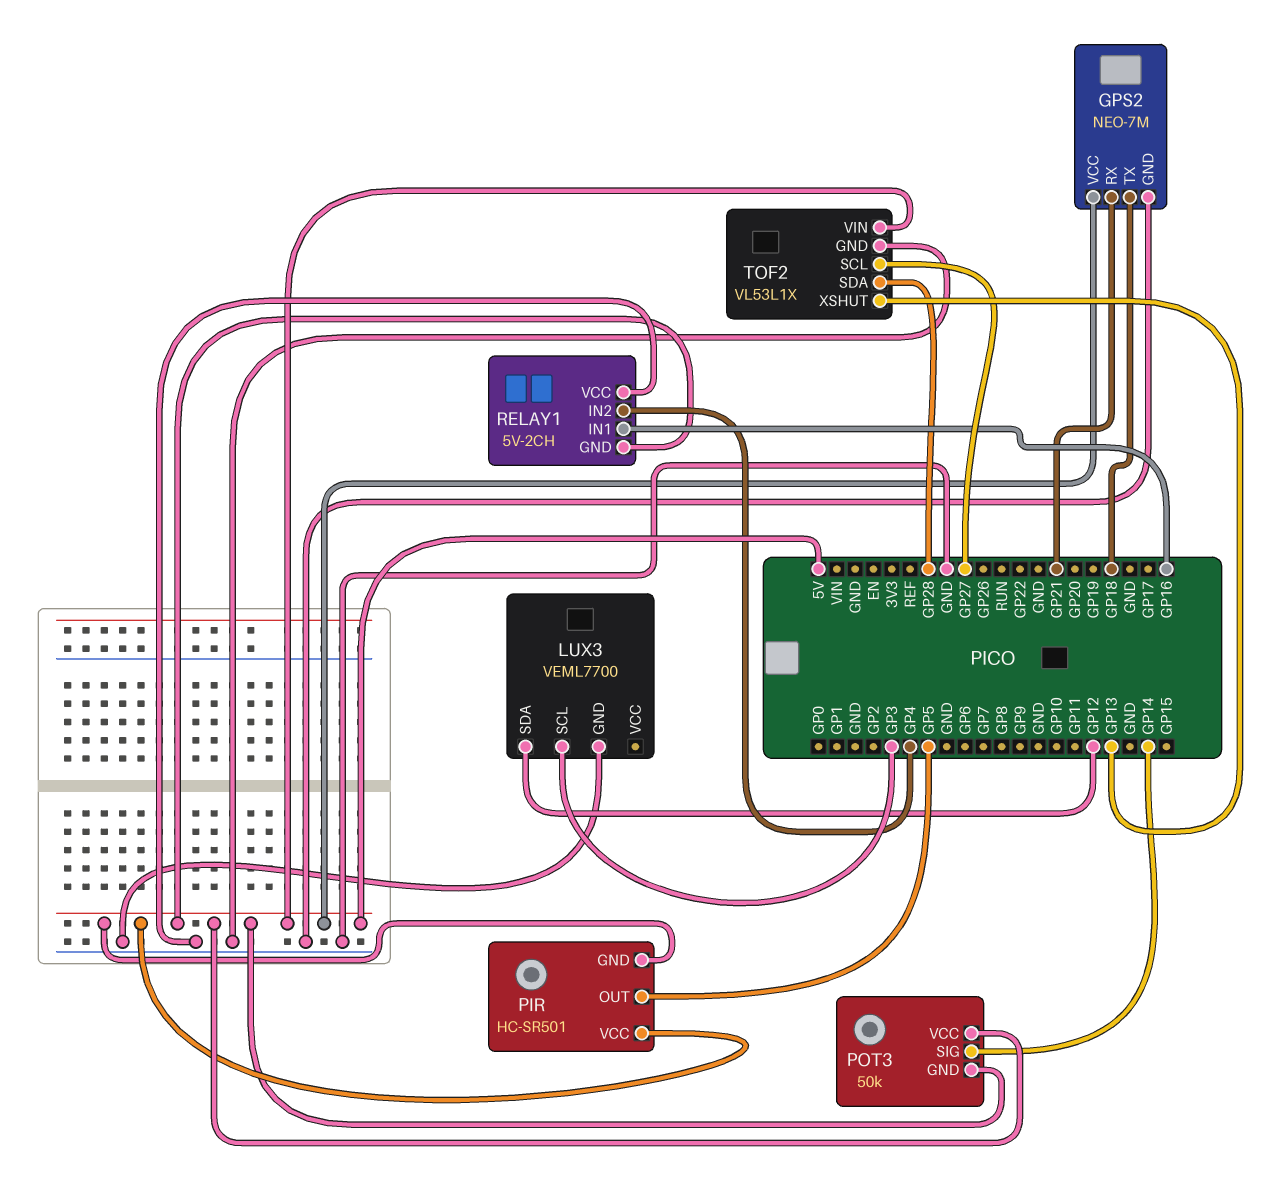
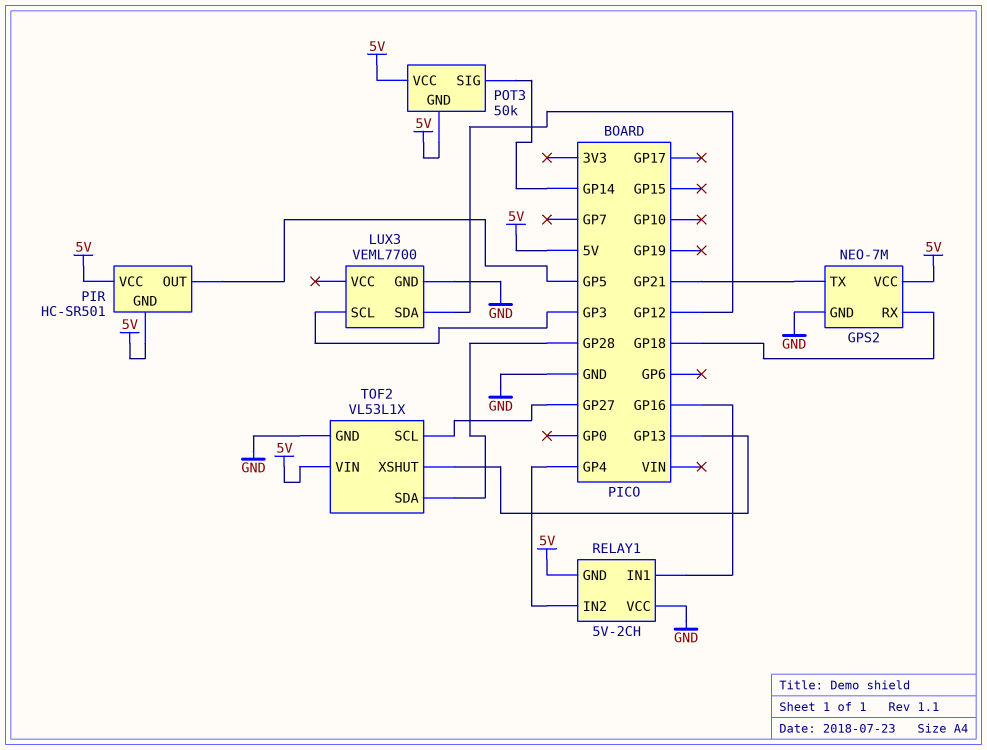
GPS2 pin RX: GP21 -> GP18
GPS2 pin TX: GP18 -> GP21

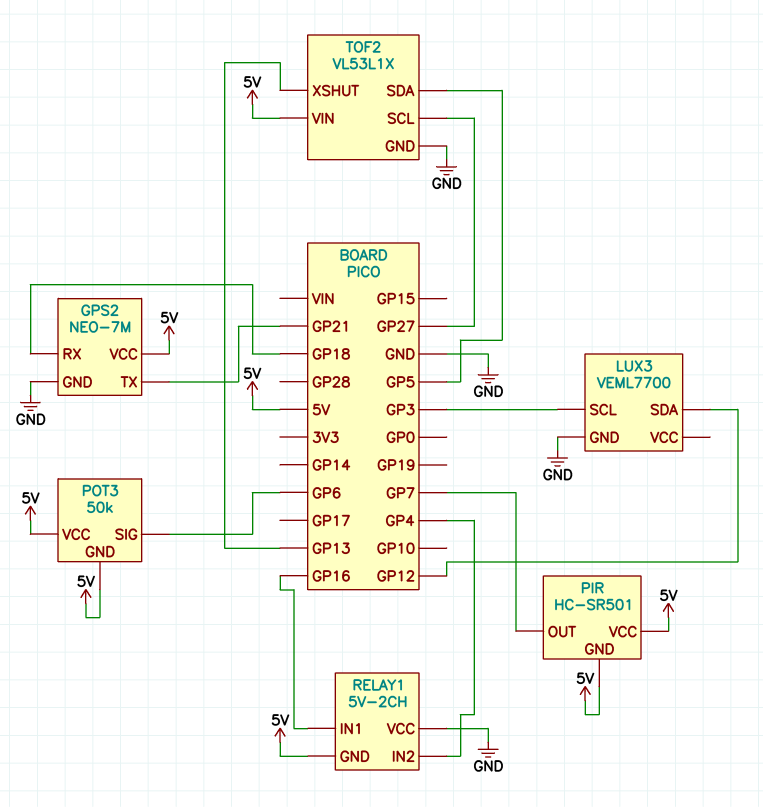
PIR pin OUT: GP5 -> GP7
POT3 pin SIG: GP14 -> GP6
TOF2 pin SDA: GP28 -> GP5

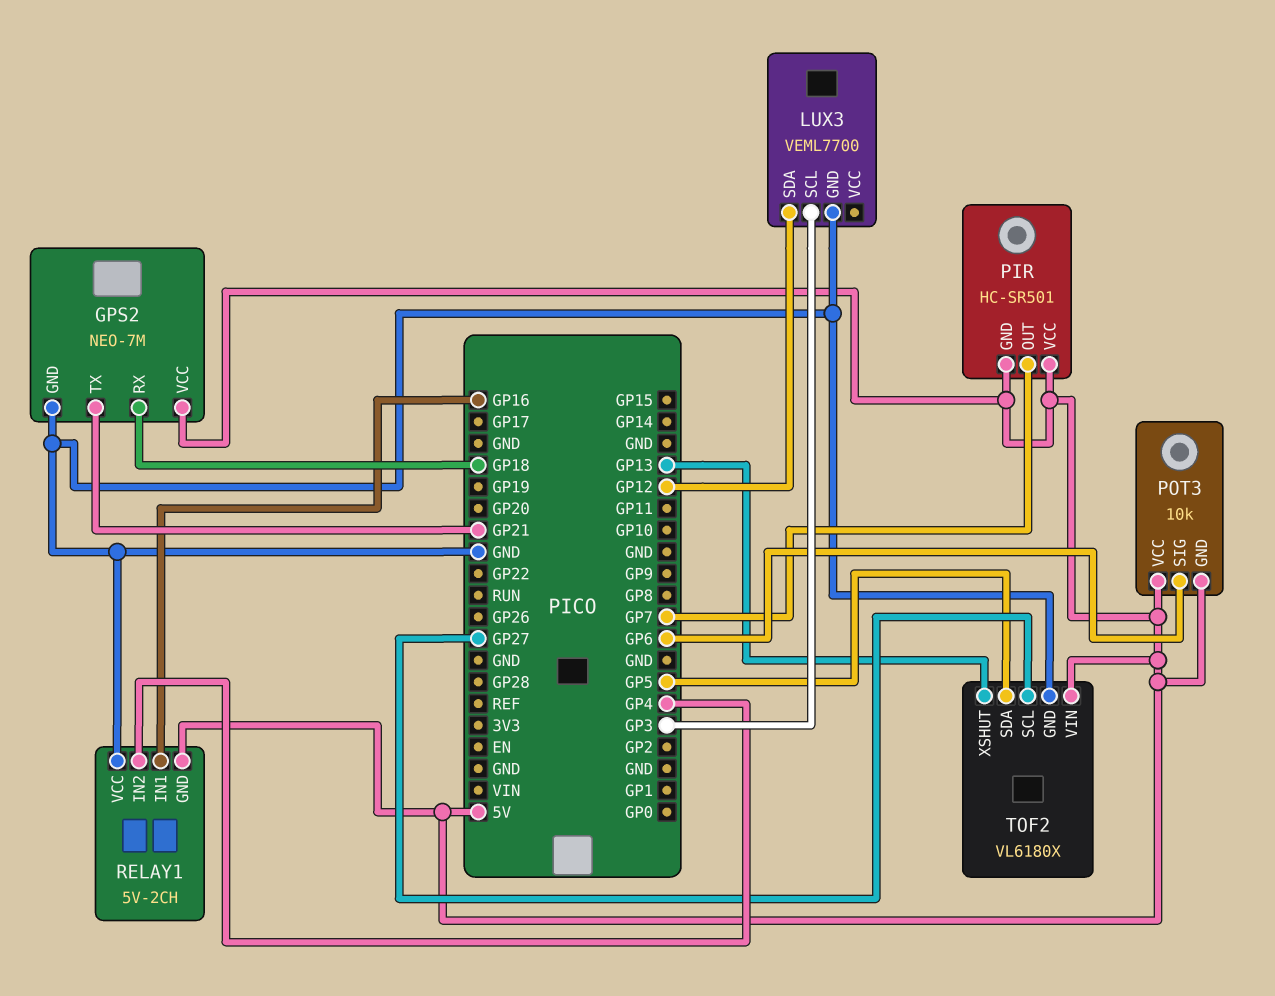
POT3: 50k -> 10k
TOF2: VL53L1X -> VL6180X

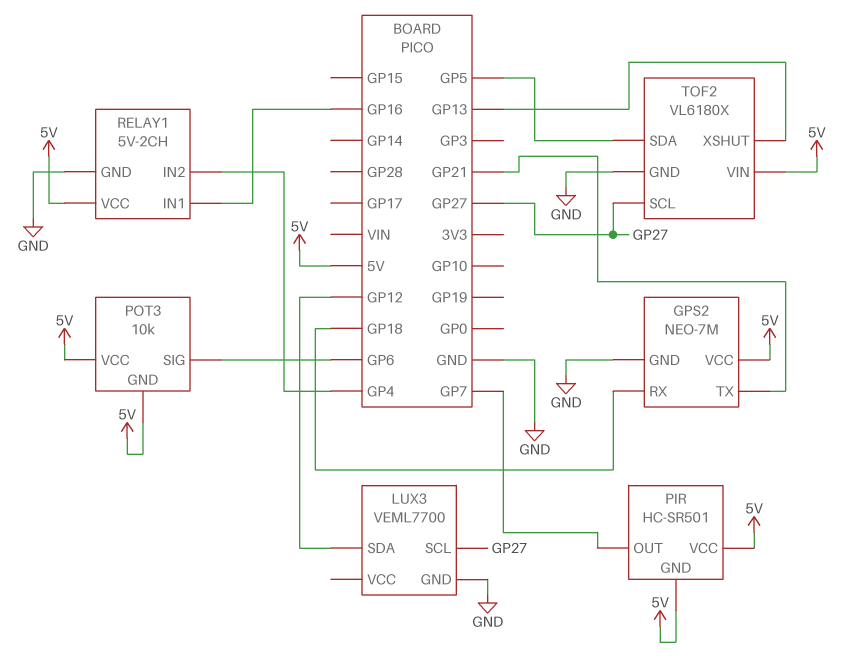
LUX3 pin SCL: GP3 -> GP27
RELAY1 pin GND: 5V -> GND
RELAY1 pin VCC: GND -> 5V

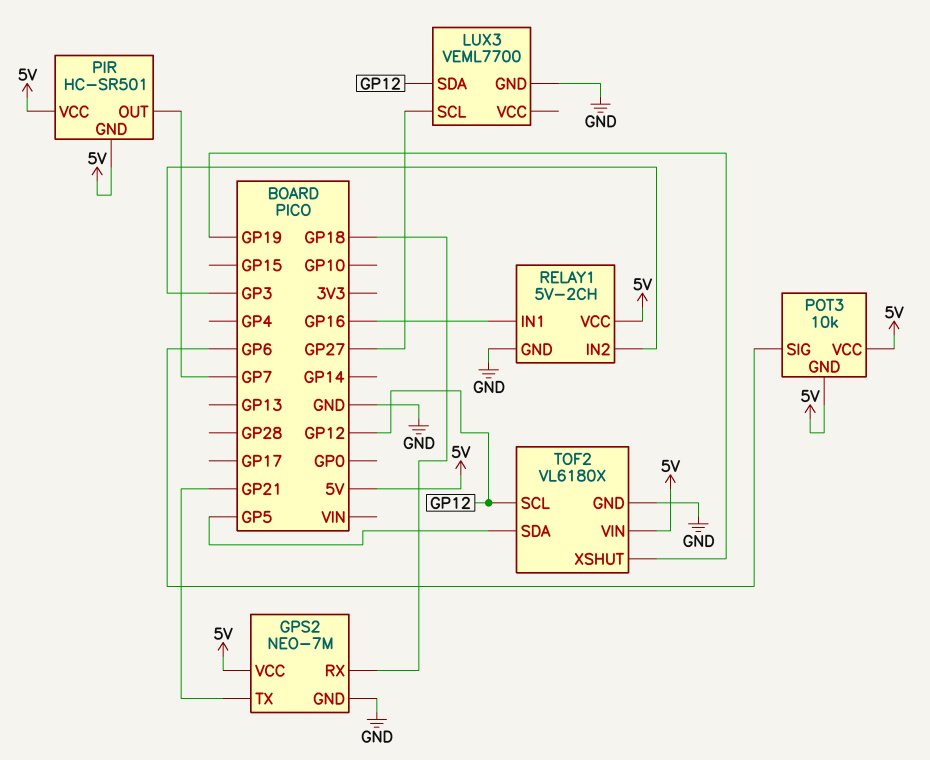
RELAY1 pin IN2: GP4 -> GP3
TOF2 pin SCL: GP27 -> GP12
TOF2 pin XSHUT: GP13 -> GP19

